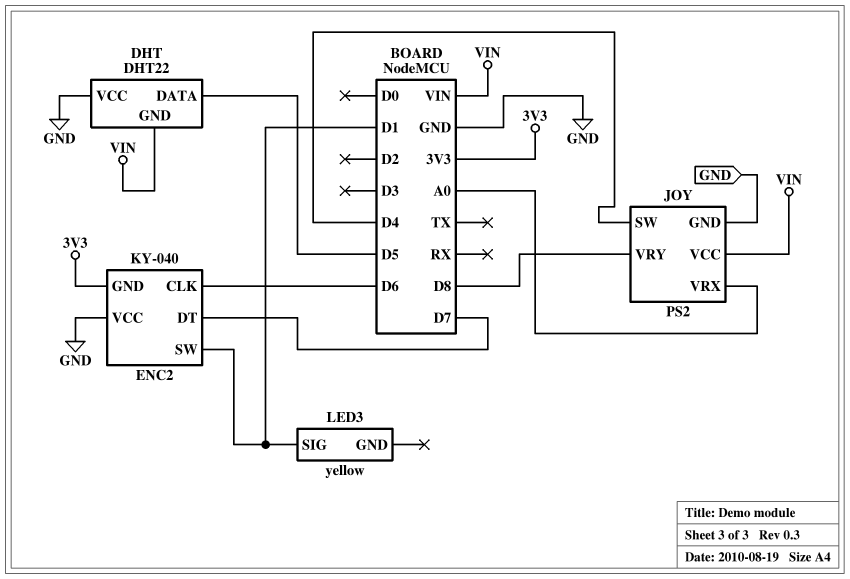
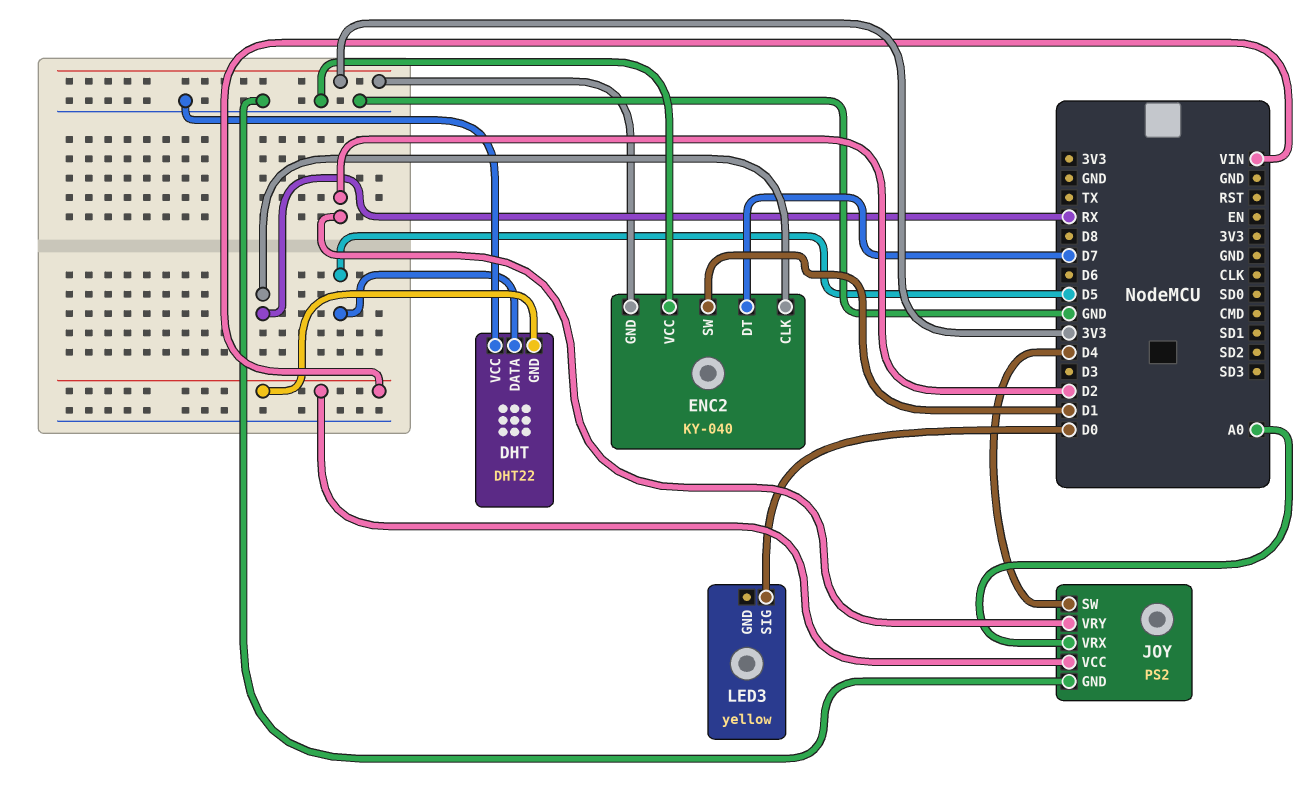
ENC2 pin CLK: D6 -> RX
JOY pin VRY: D8 -> D2
LED3 pin SIG: D1 -> D0

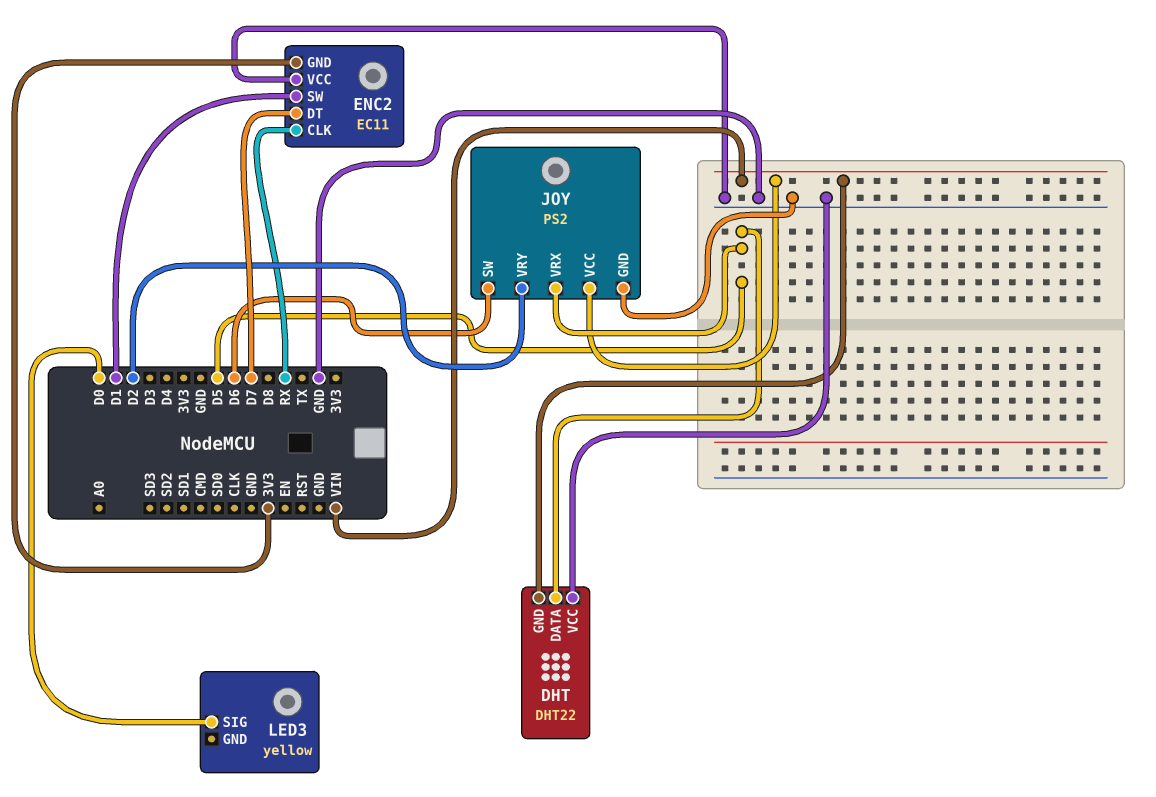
ENC2: KY-040 -> EC11
JOY pin SW: D4 -> D6
JOY pin VRX: A0 -> D5

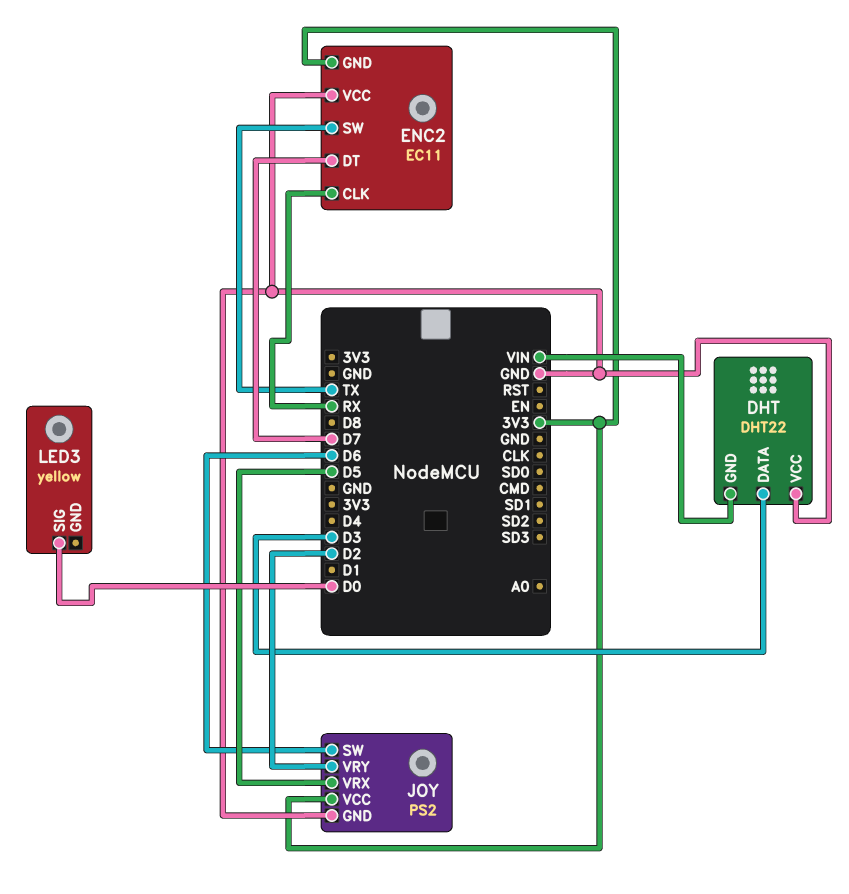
DHT pin DATA: D5 -> D3
ENC2 pin SW: D1 -> TX
JOY pin VCC: VIN -> 3V3

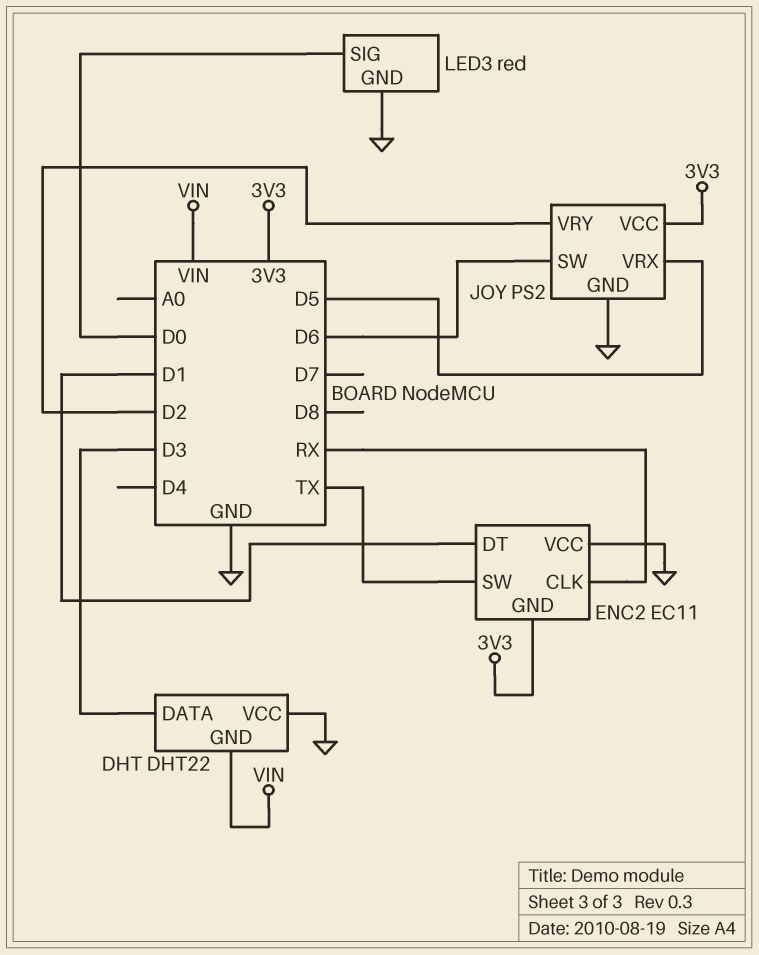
ENC2 pin DT: D7 -> D1
LED3: yellow -> red
LED3 pin GND: none -> GND

